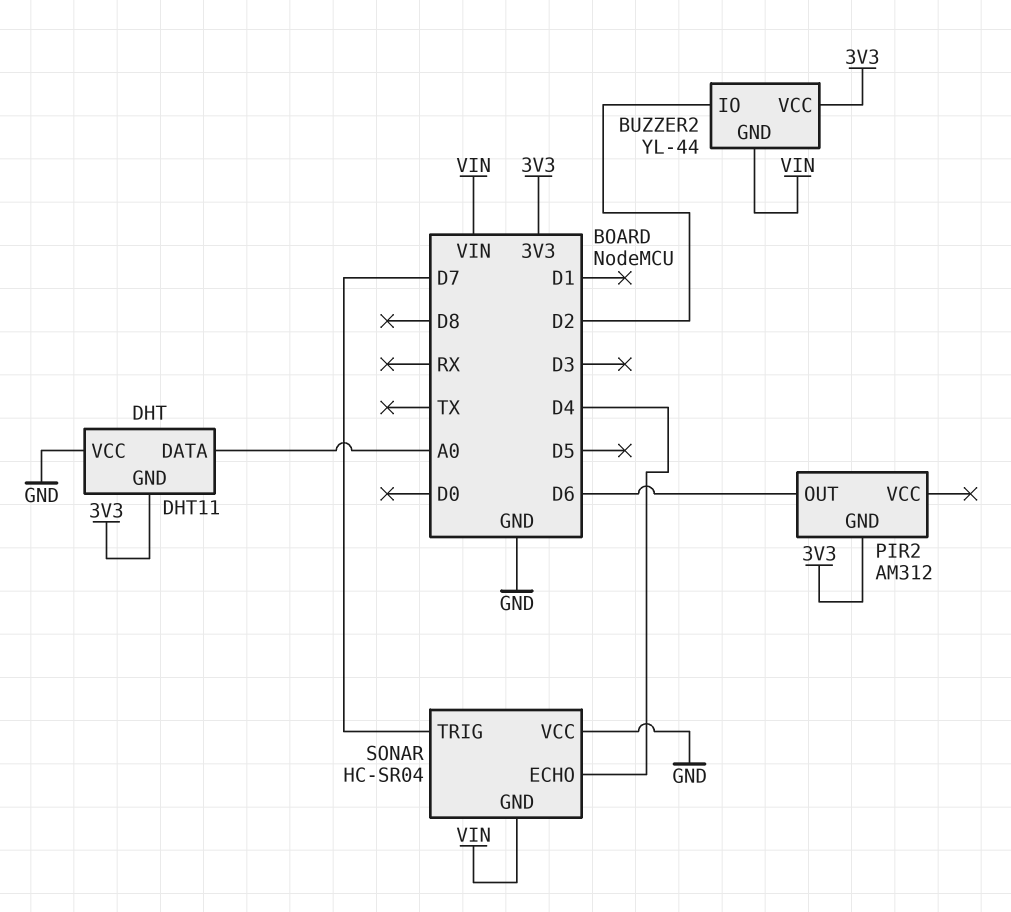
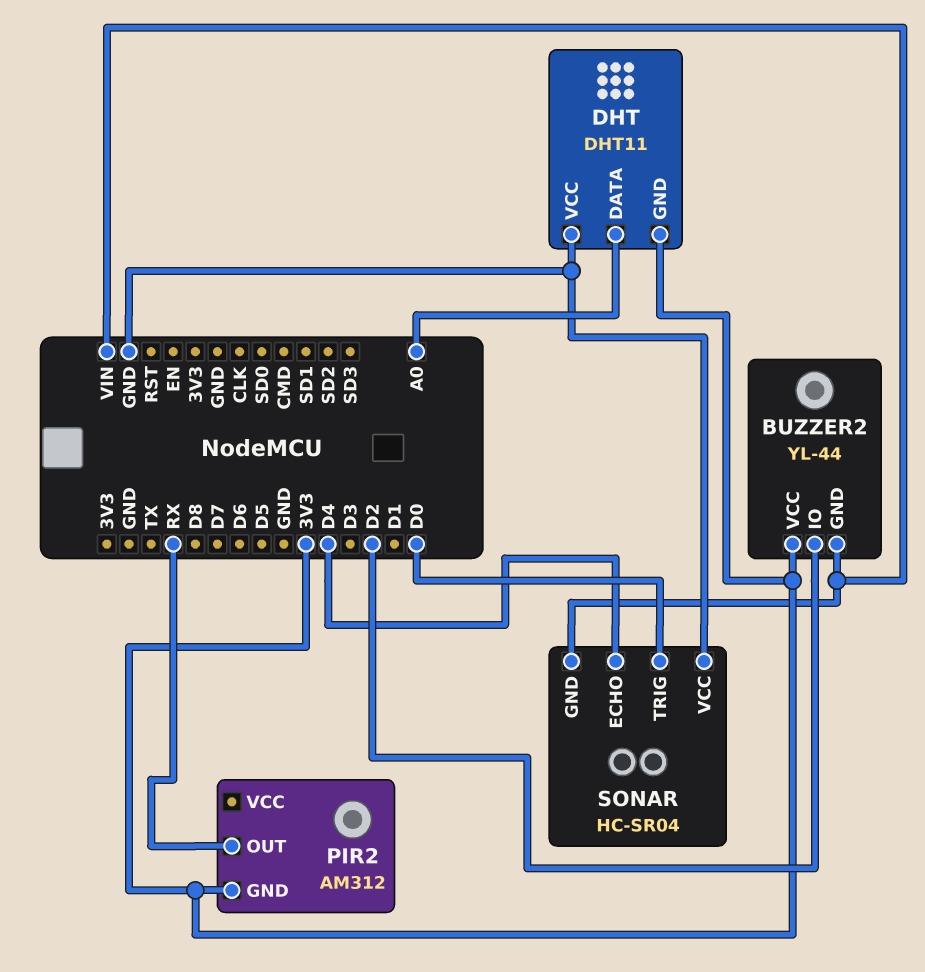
PIR2 pin OUT: D6 -> RX
SONAR pin TRIG: D7 -> D0

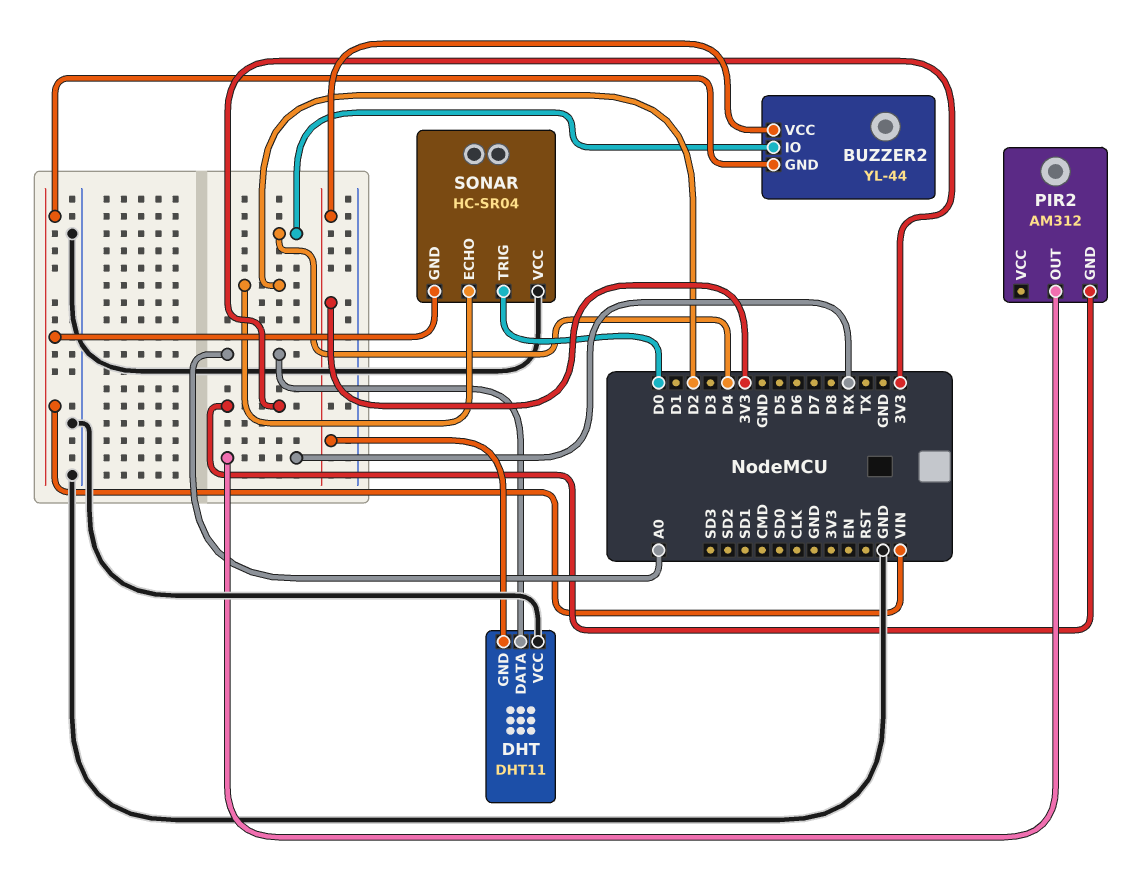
BUZZER2 pin IO: D2 -> D4
SONAR pin ECHO: D4 -> D2

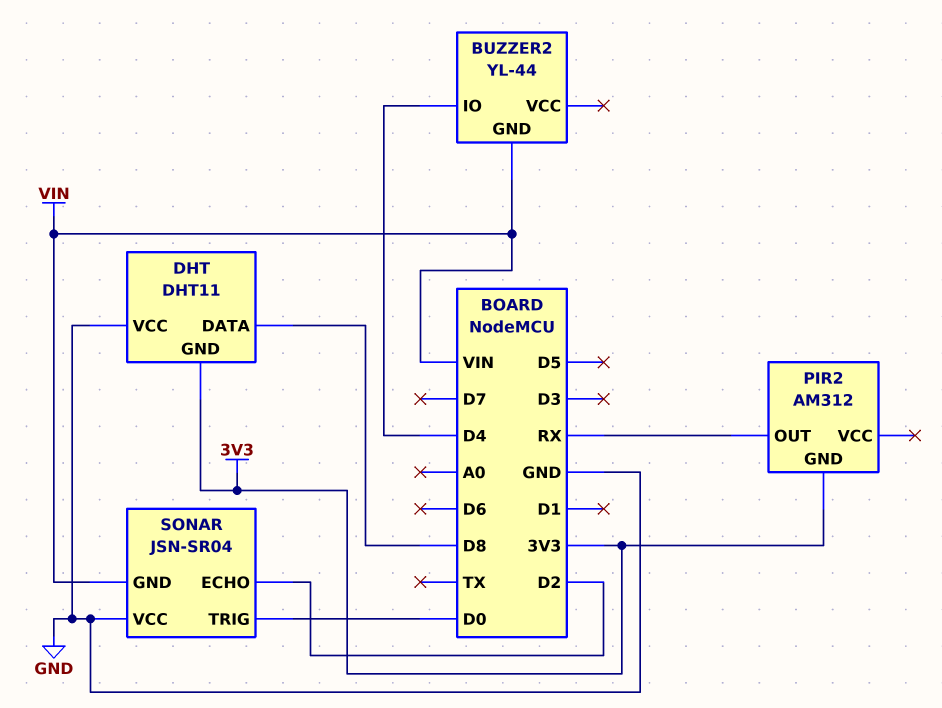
BUZZER2 pin VCC: 3V3 -> none
DHT pin DATA: A0 -> D8
SONAR: HC-SR04 -> JSN-SR04

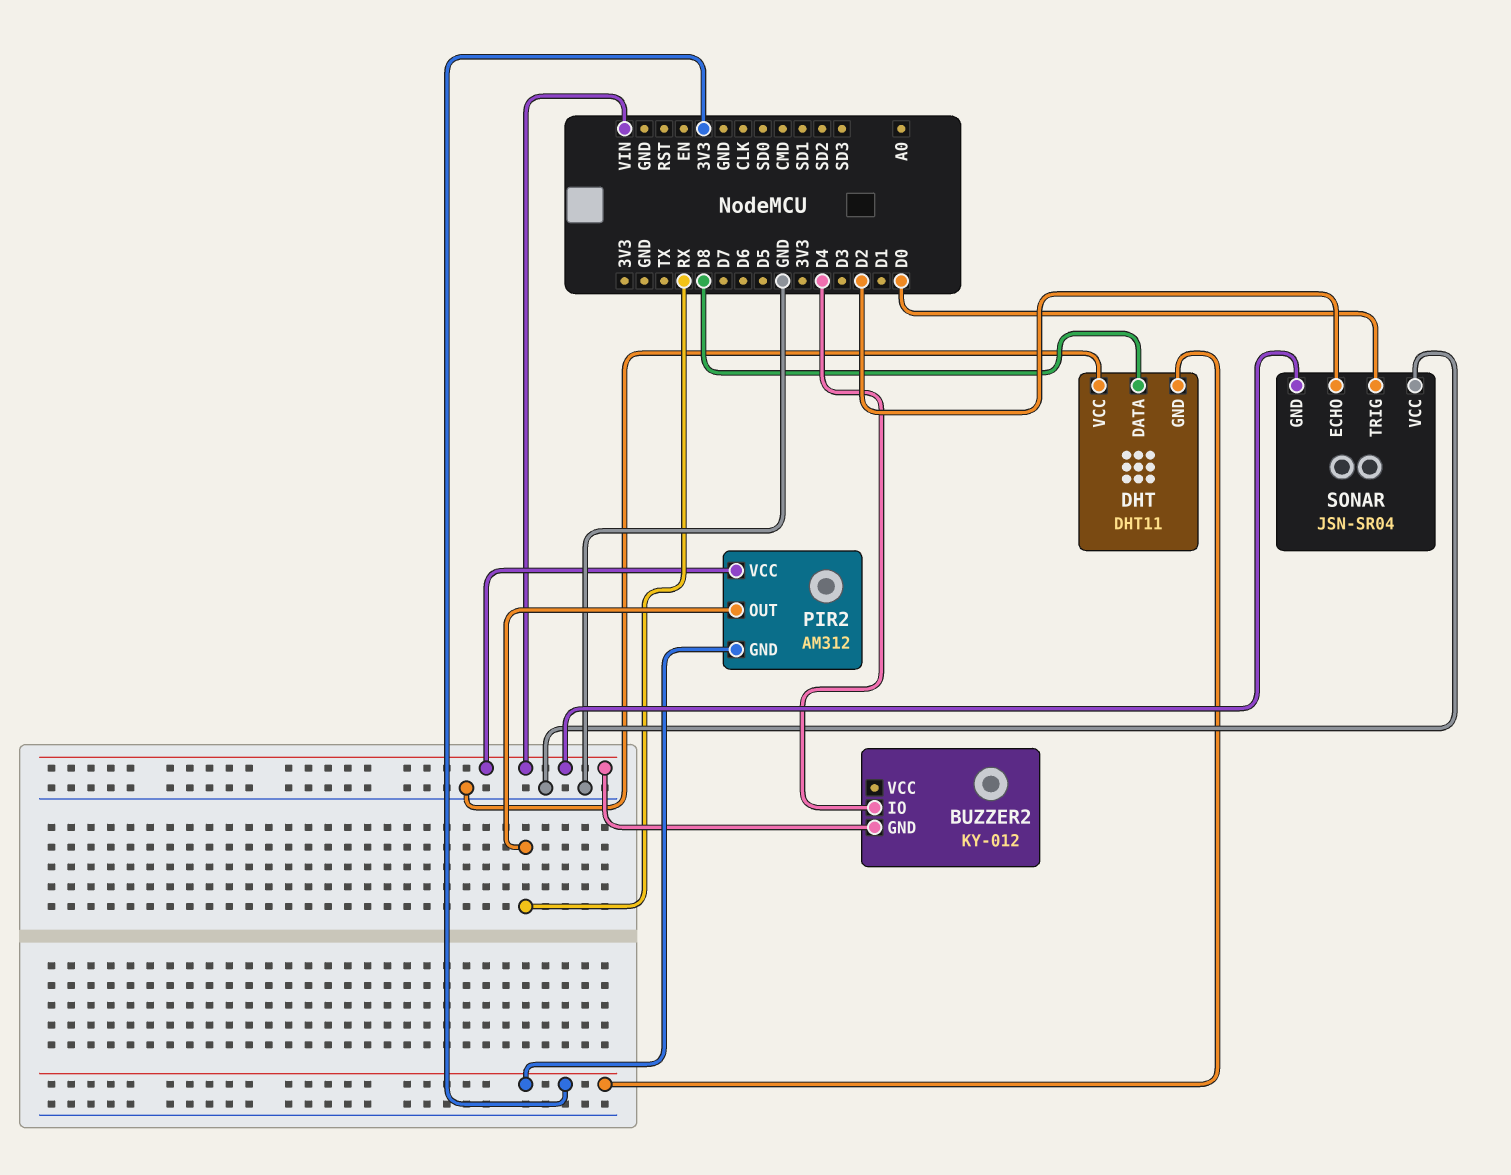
BUZZER2: YL-44 -> KY-012
PIR2 pin VCC: none -> VIN

